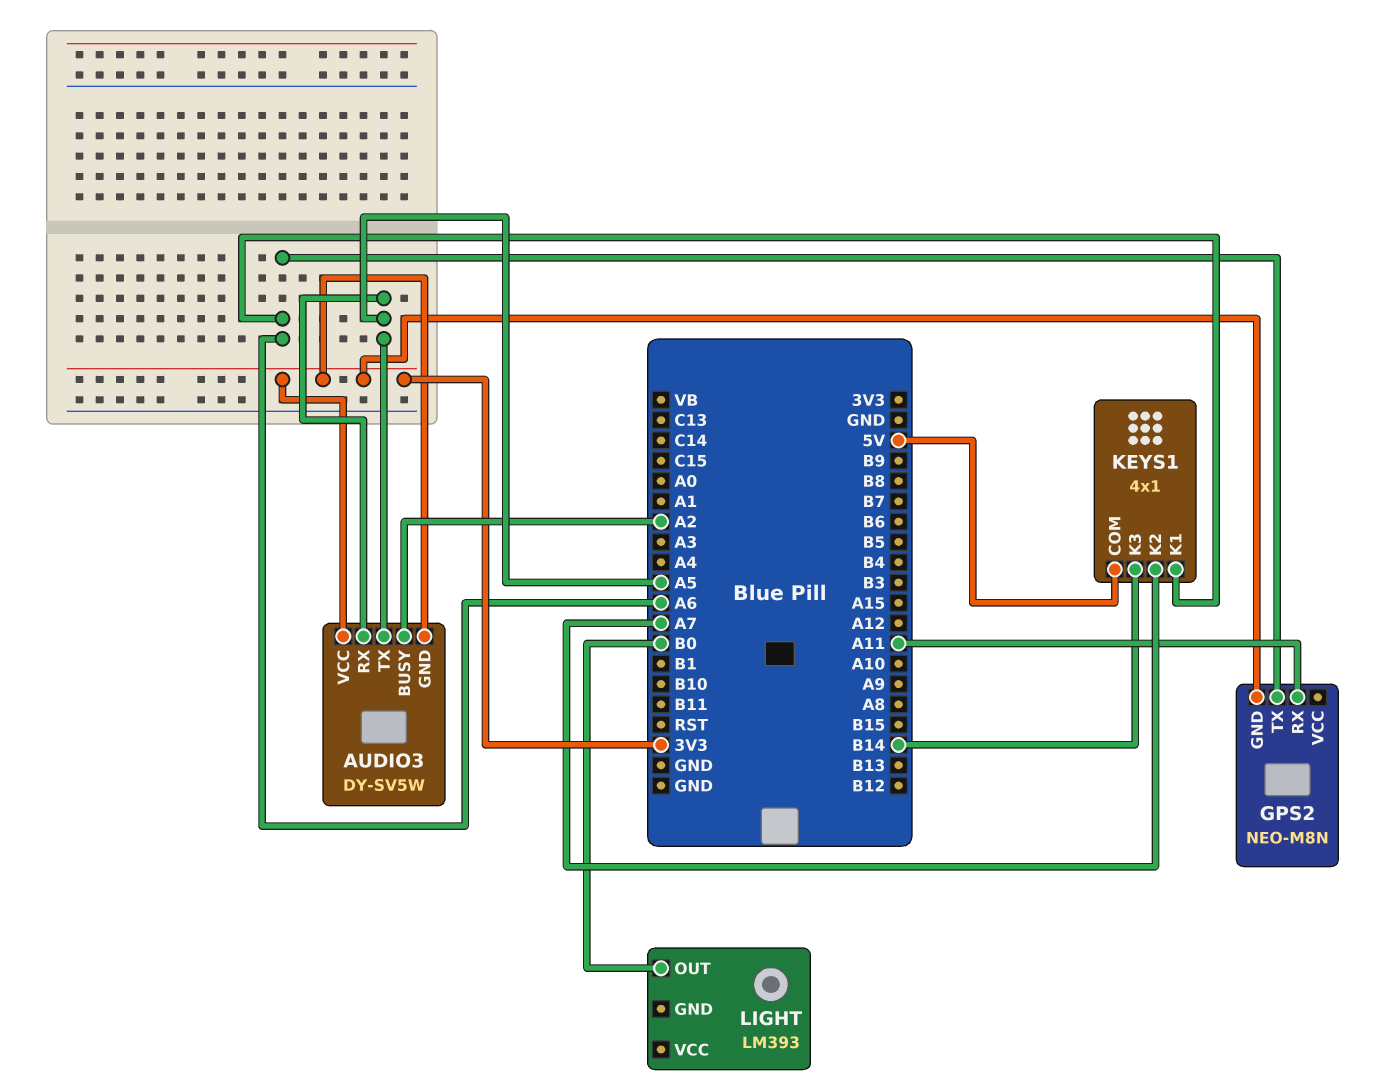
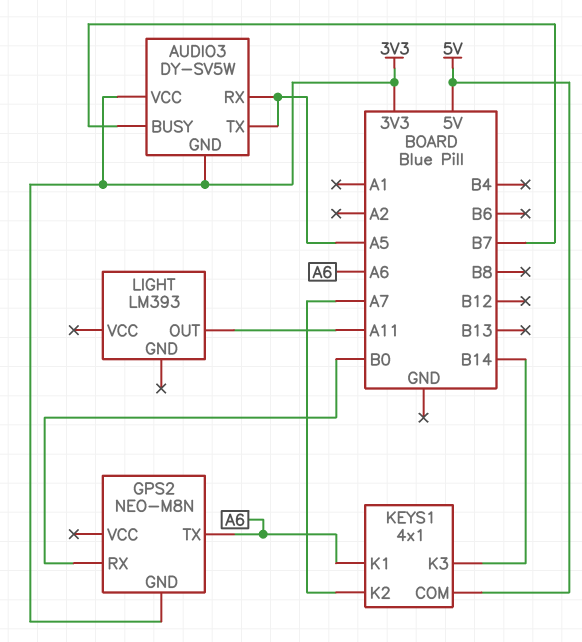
AUDIO3 pin BUSY: A2 -> B7
GPS2 pin RX: A11 -> B0
LIGHT pin OUT: B0 -> A11

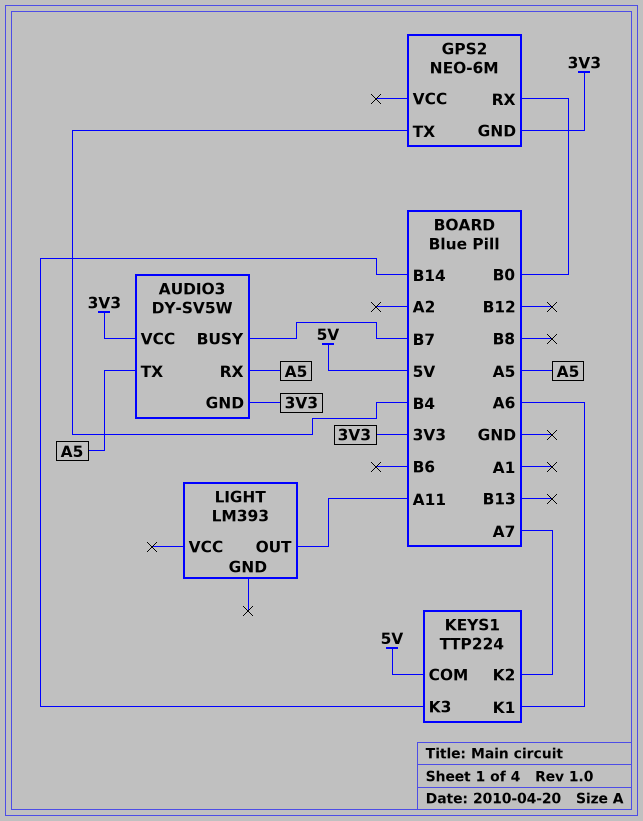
GPS2: NEO-M8N -> NEO-6M
GPS2 pin TX: A6 -> B4
KEYS1: 4x1 -> TTP224

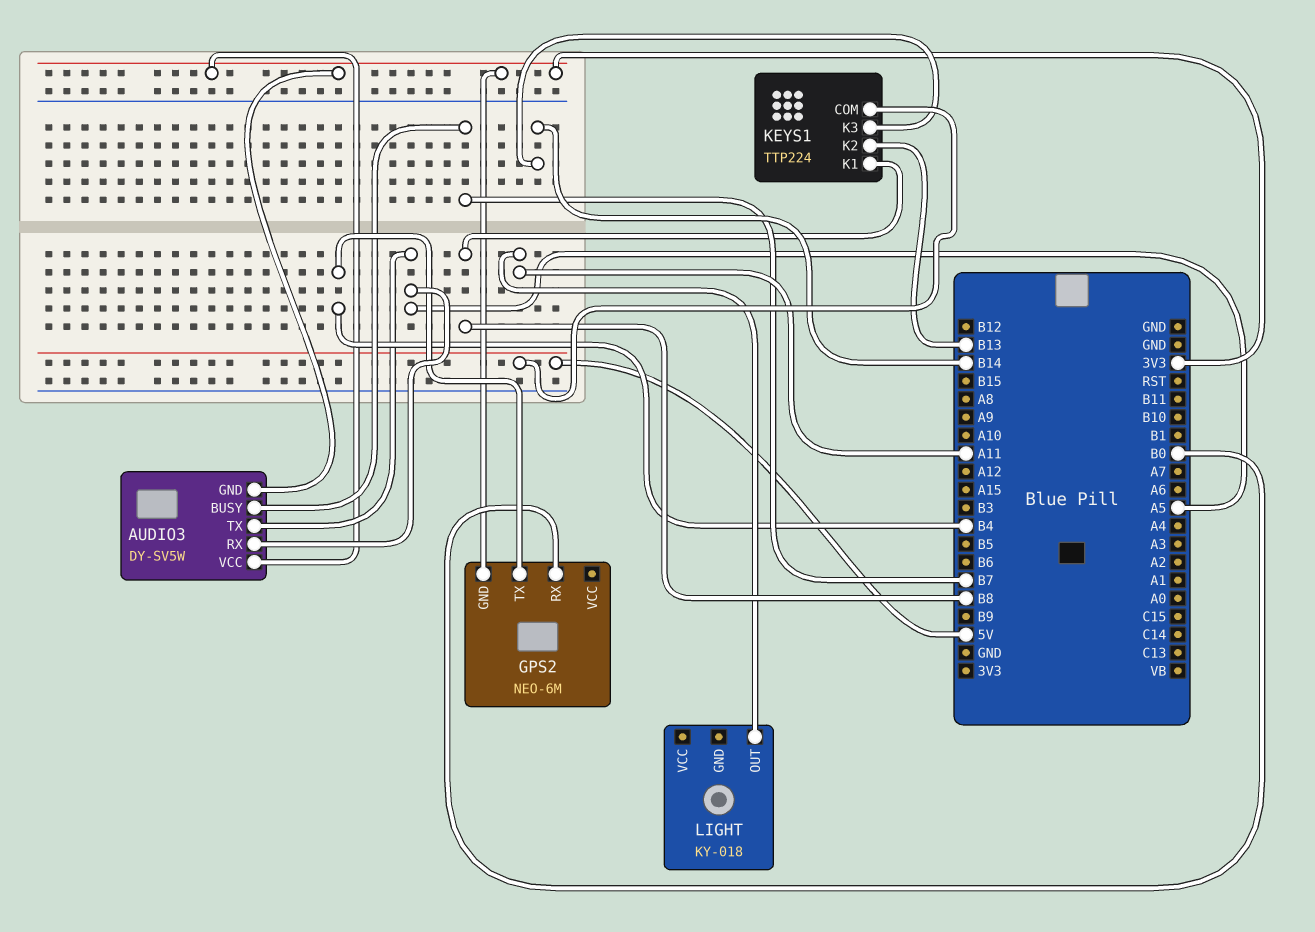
KEYS1 pin K1: A6 -> B8
KEYS1 pin K2: A7 -> B13
LIGHT: LM393 -> KY-018

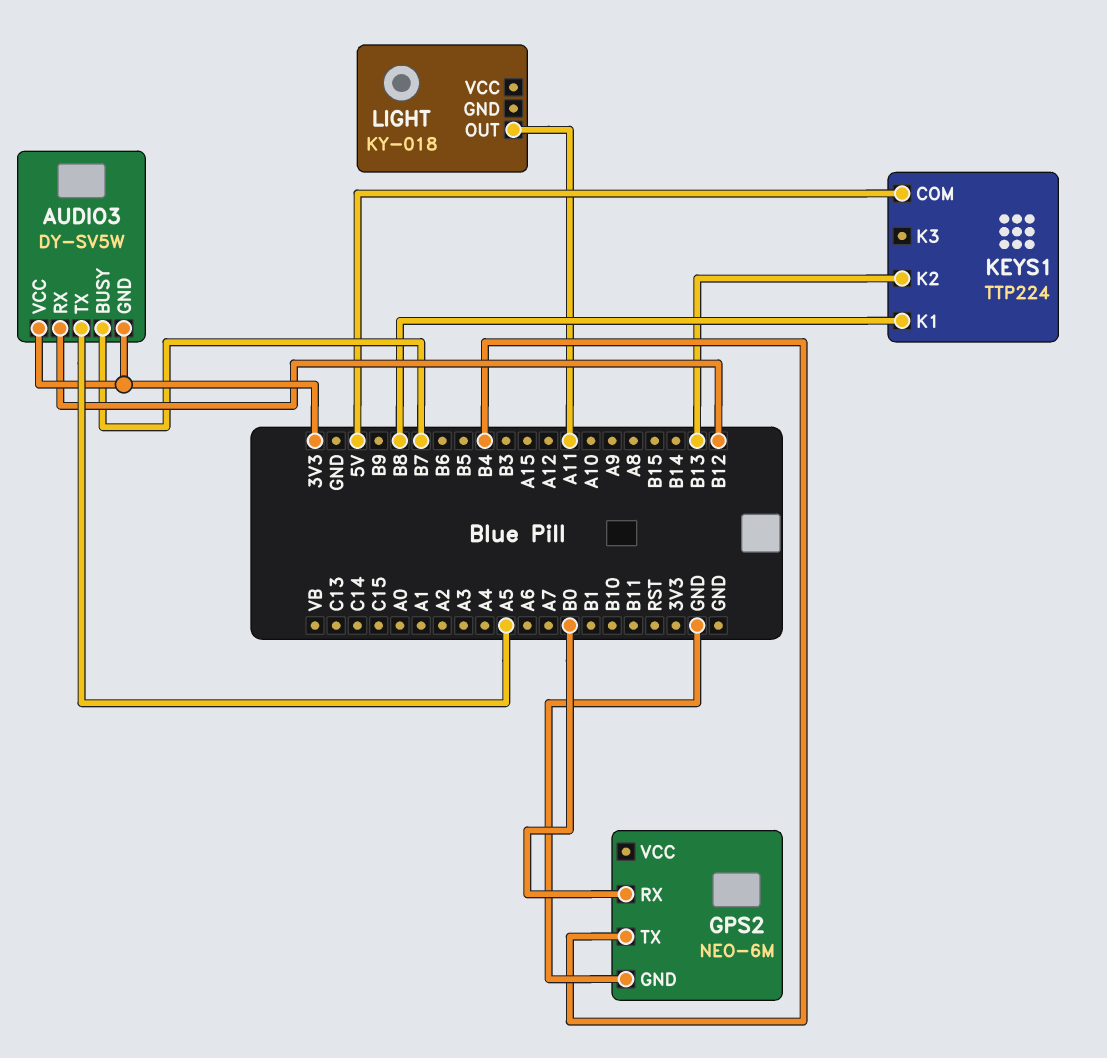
AUDIO3 pin RX: A5 -> B12
GPS2 pin GND: 3V3 -> GND
KEYS1 pin K3: B14 -> none

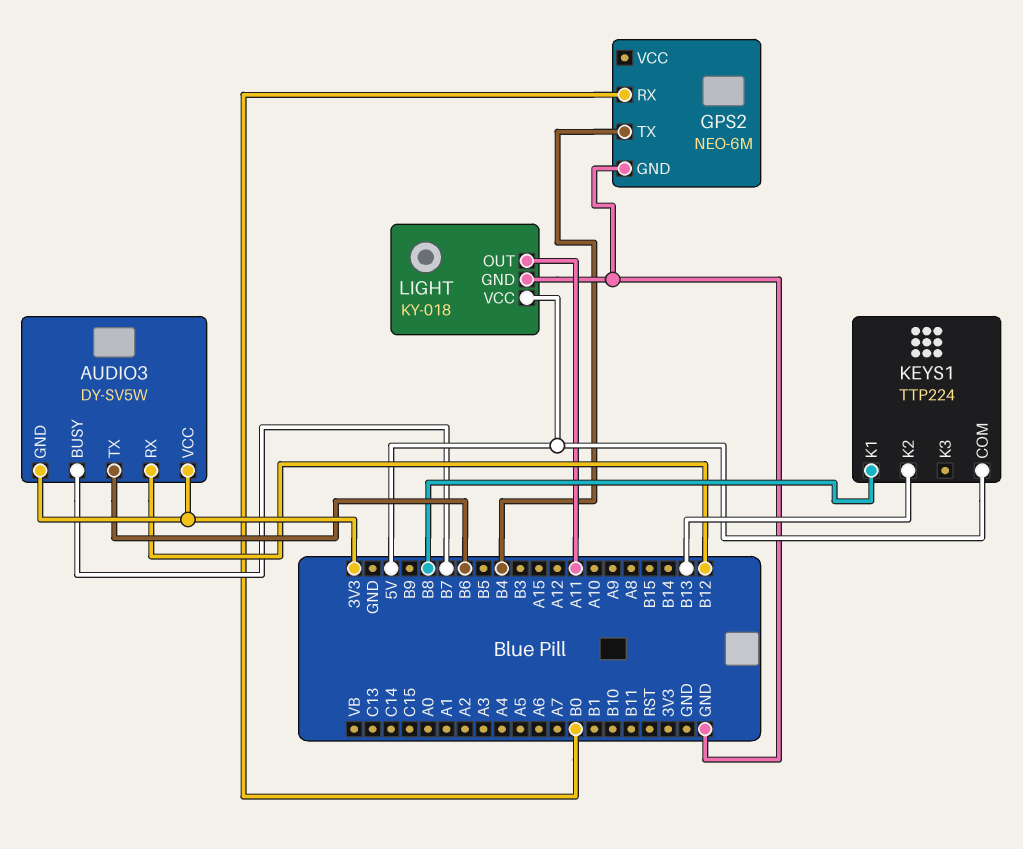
AUDIO3 pin TX: A5 -> B6
LIGHT pin GND: none -> GND
LIGHT pin VCC: none -> 5V

